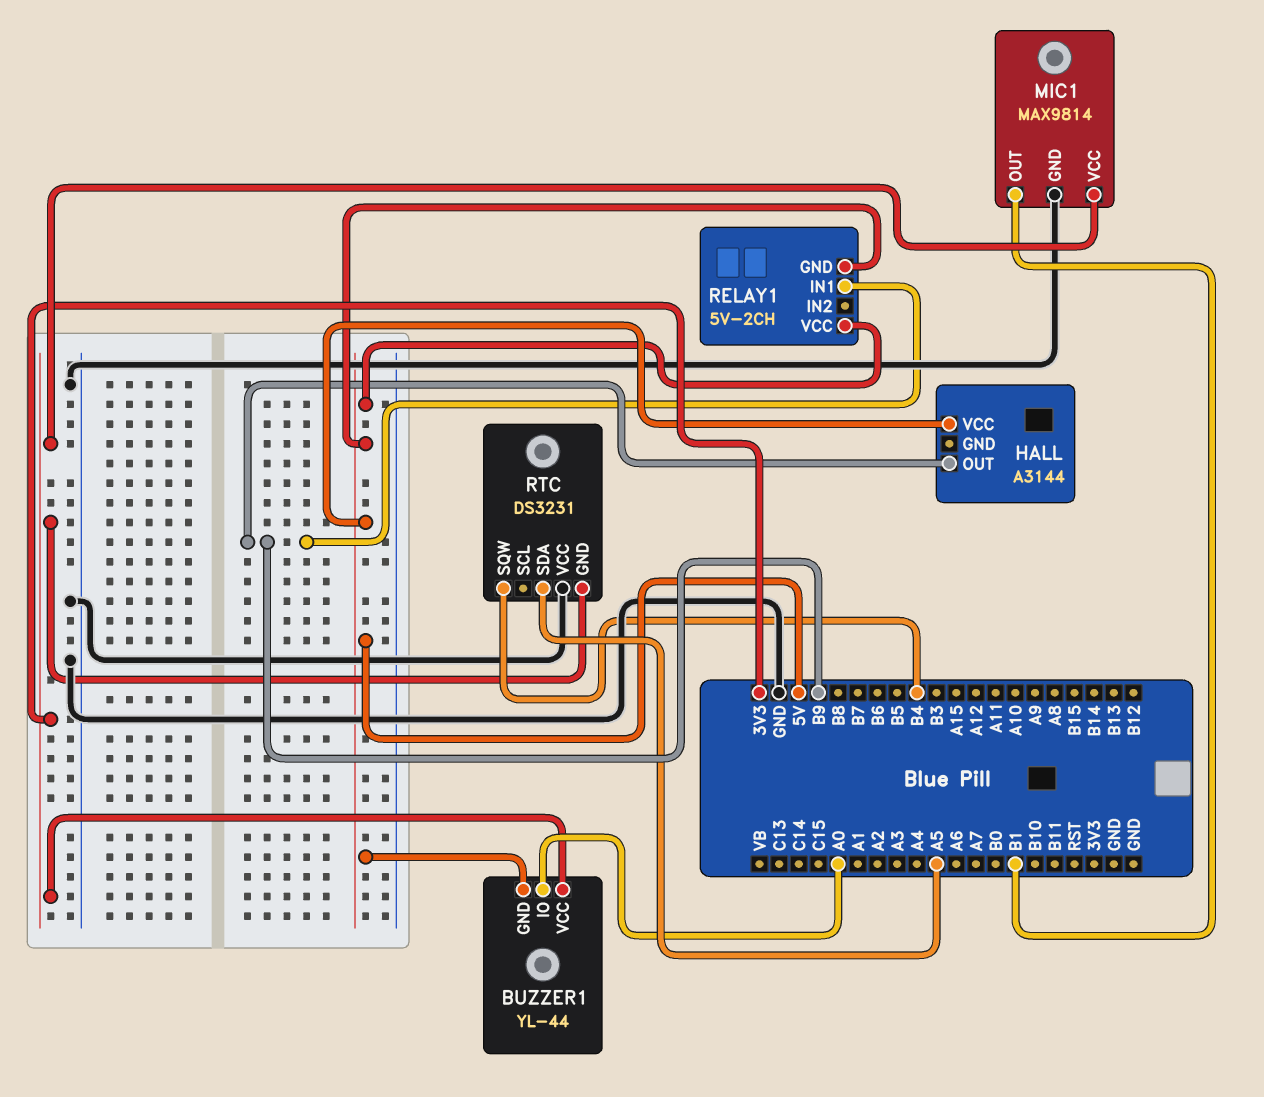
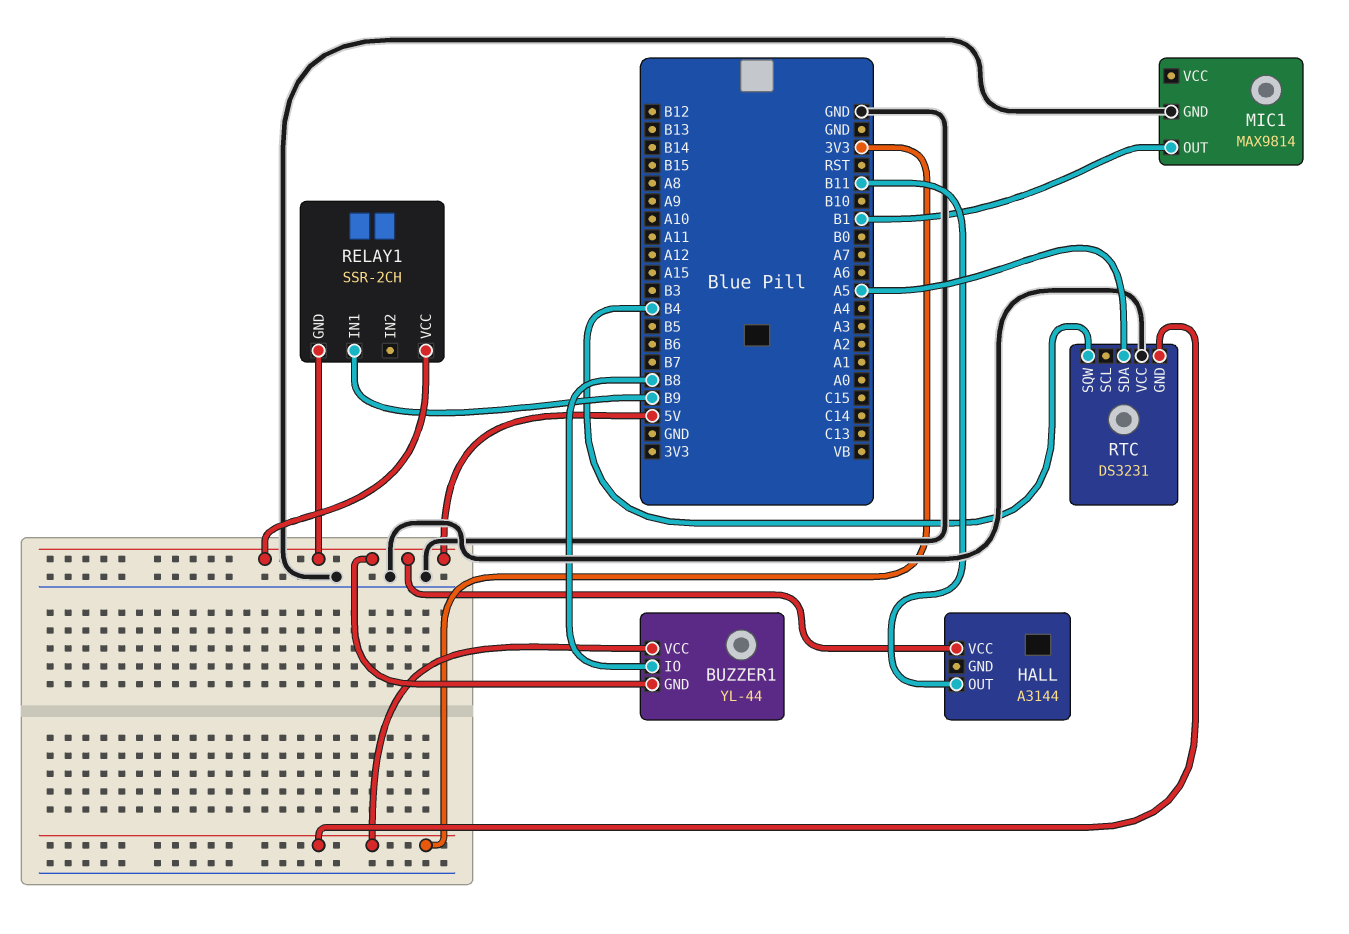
BUZZER1 pin IO: A0 -> B8
HALL pin OUT: B9 -> B11
MIC1 pin VCC: 3V3 -> none
RELAY1: 5V-2CH -> SSR-2CH

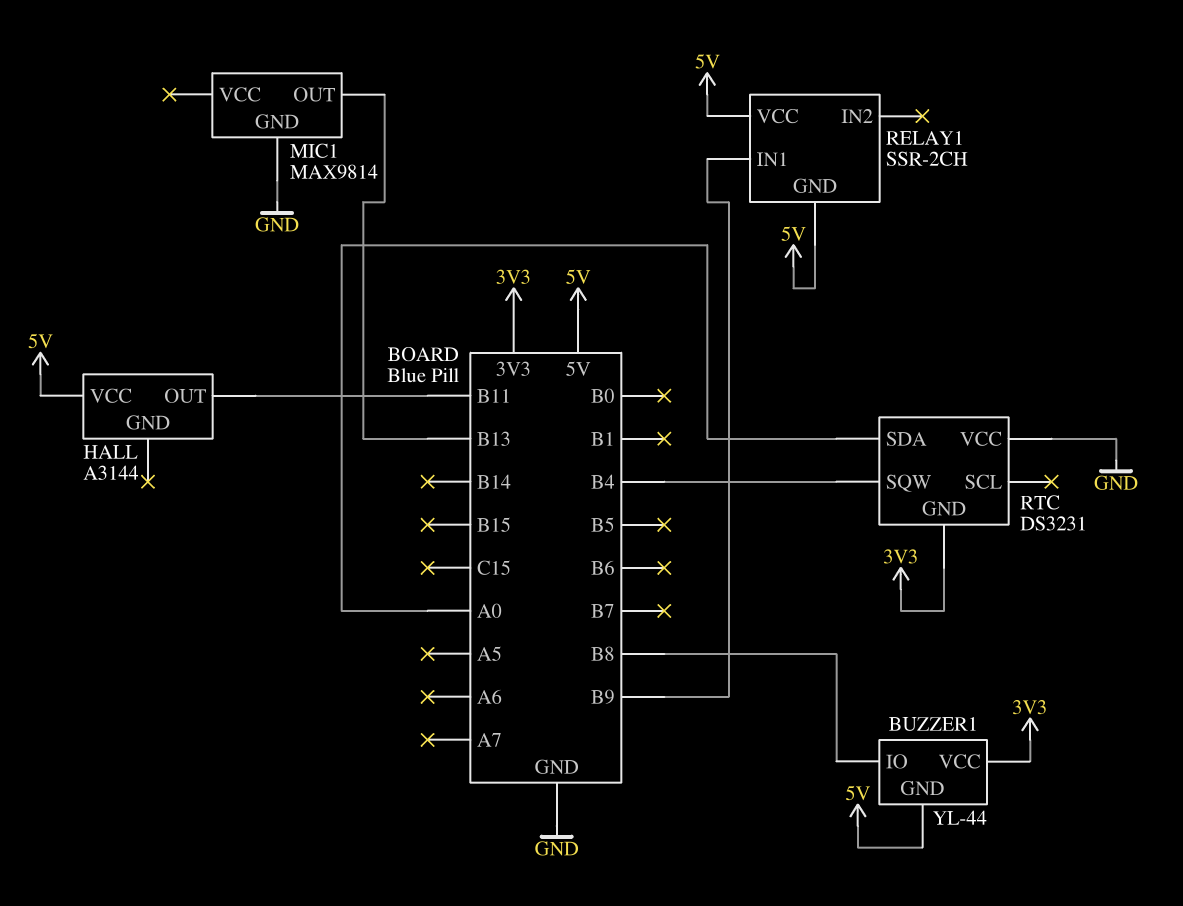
MIC1 pin OUT: B1 -> B13
RTC pin SDA: A5 -> A0

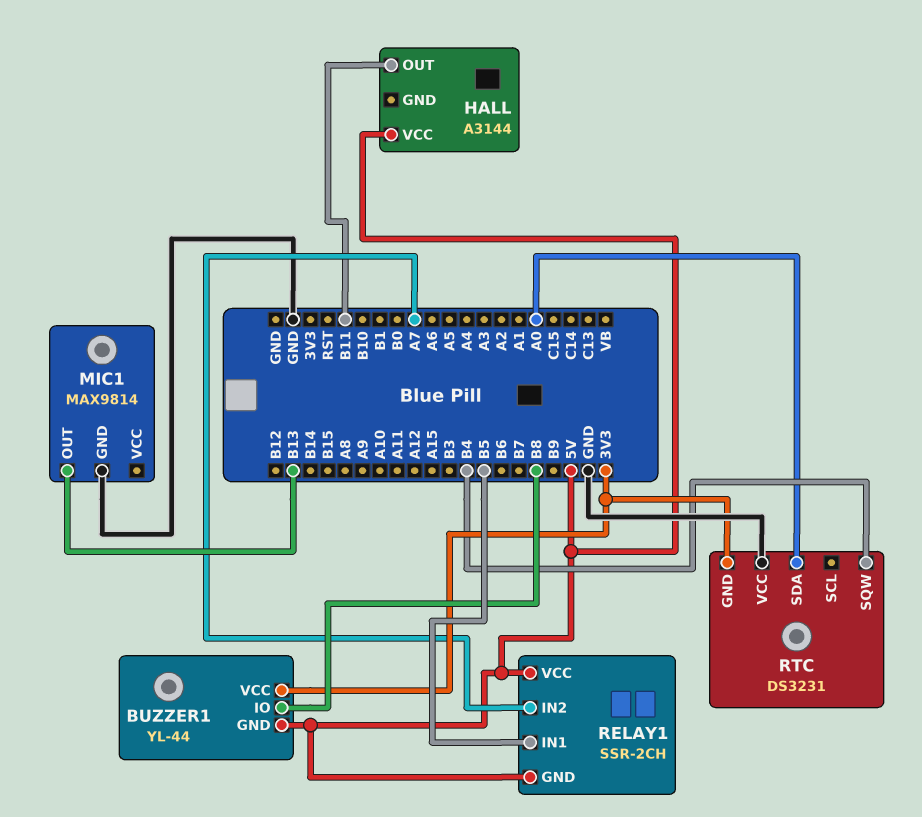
RELAY1 pin IN1: B9 -> B5
RELAY1 pin IN2: none -> A7

